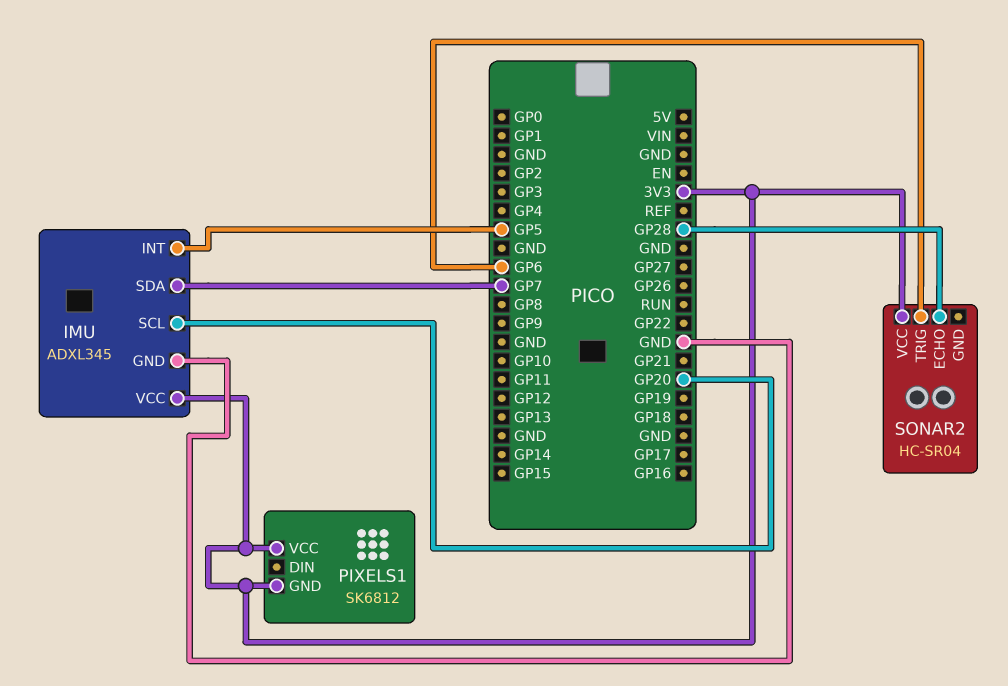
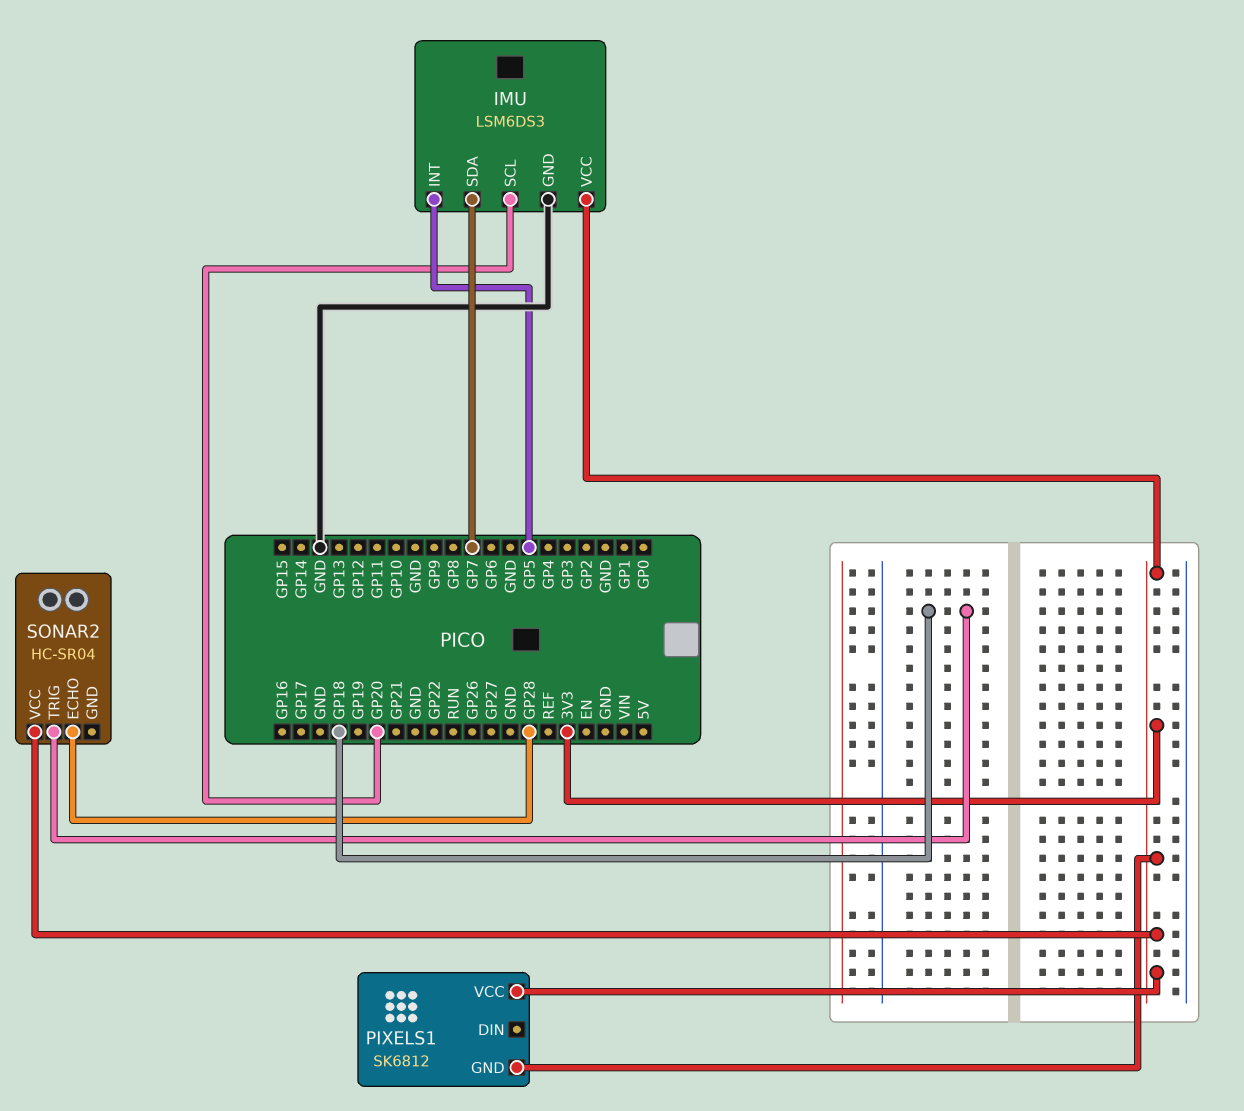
IMU: ADXL345 -> LSM6DS3
SONAR2 pin TRIG: GP6 -> GP18

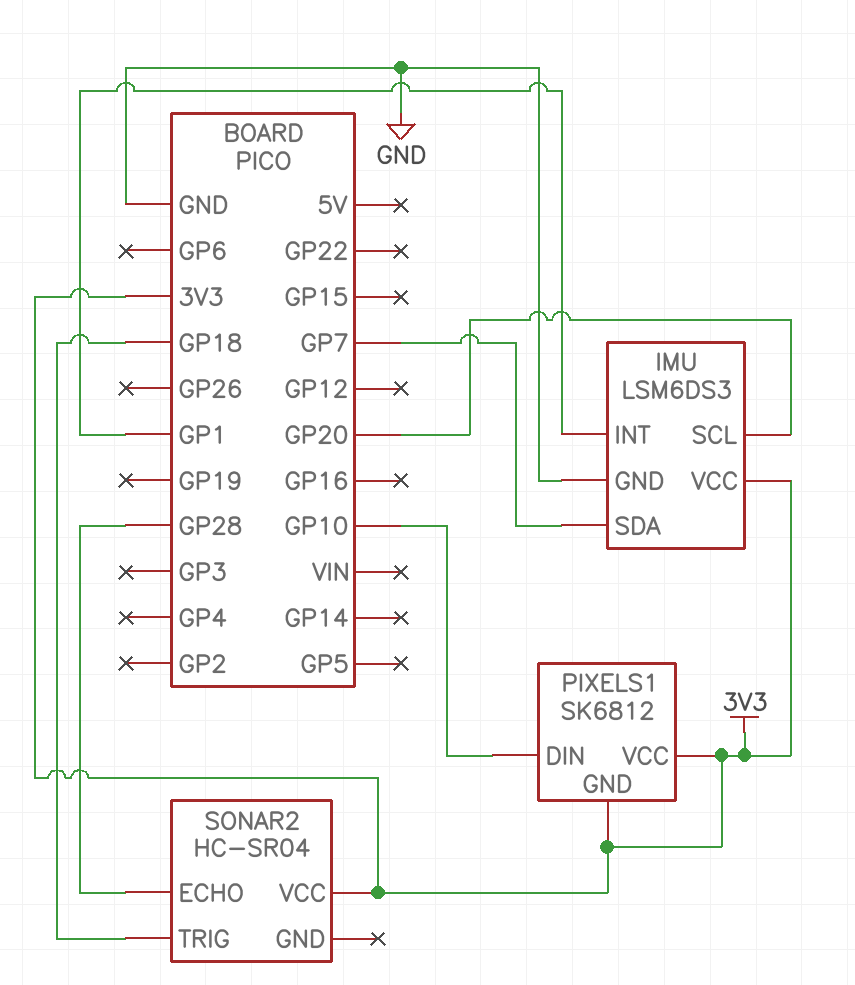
IMU pin INT: GP5 -> GP1
PIXELS1 pin DIN: none -> GP10

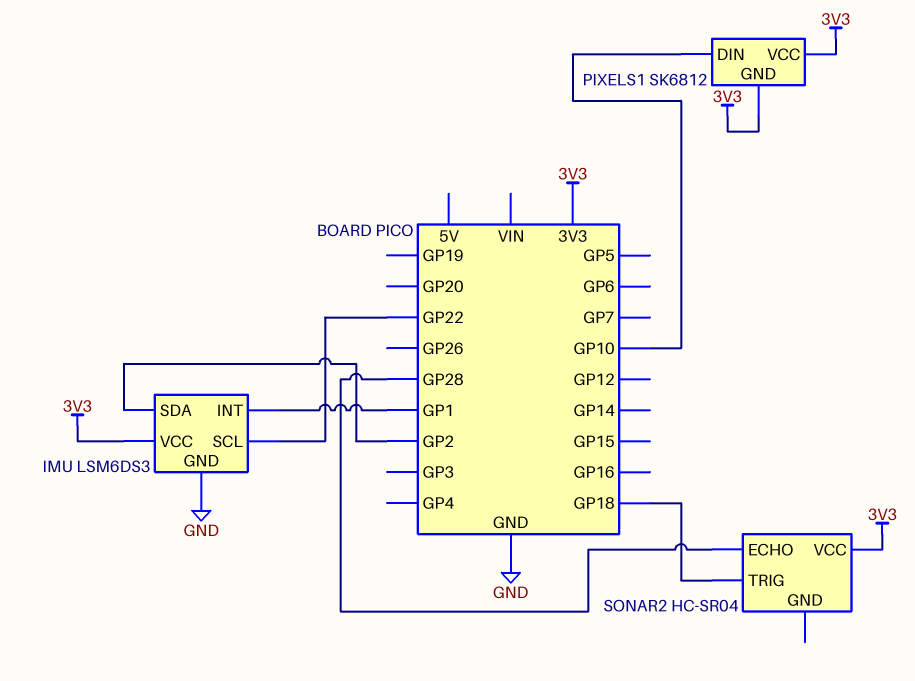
IMU pin SCL: GP20 -> GP22
IMU pin SDA: GP7 -> GP2

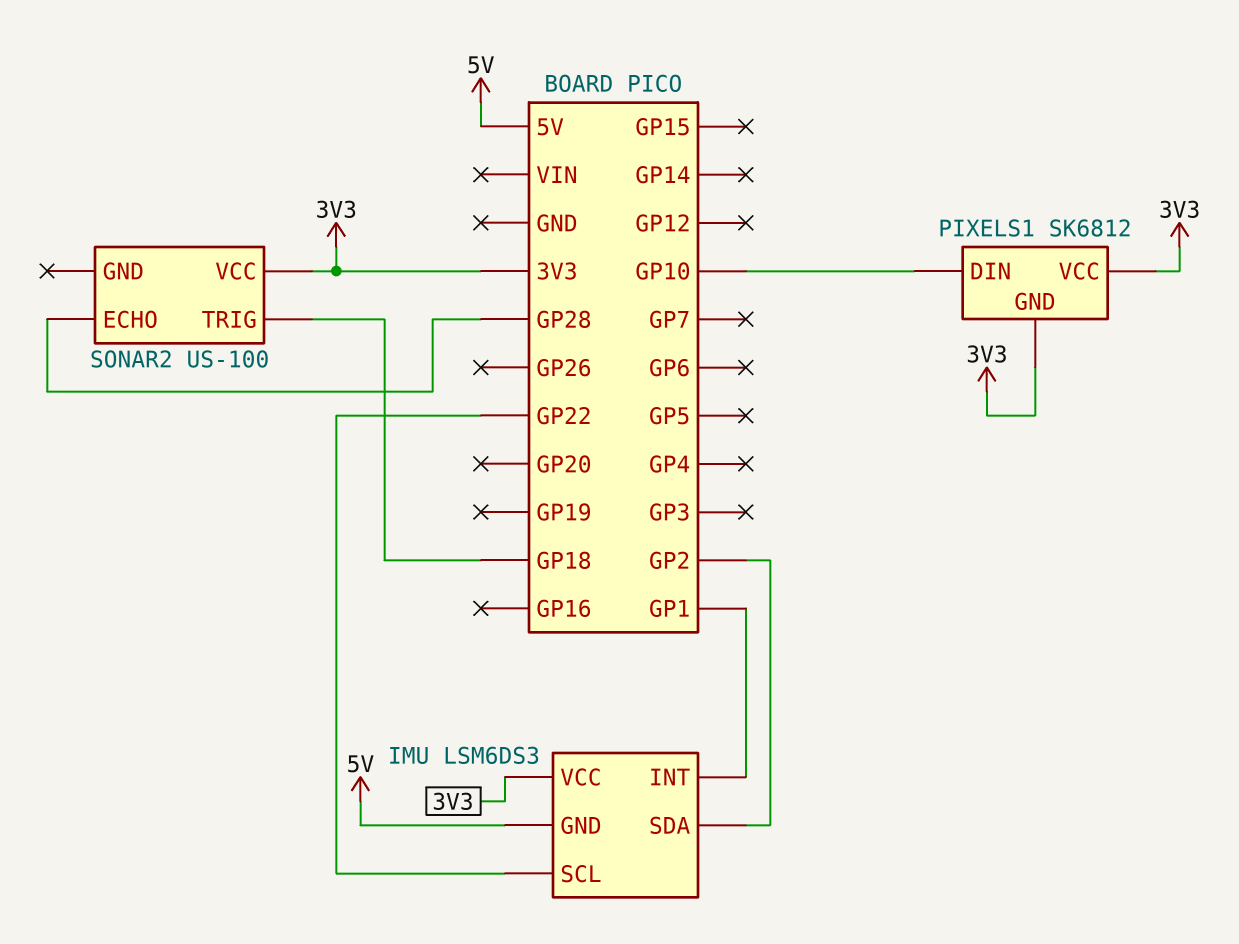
IMU pin GND: GND -> 5V
SONAR2: HC-SR04 -> US-100

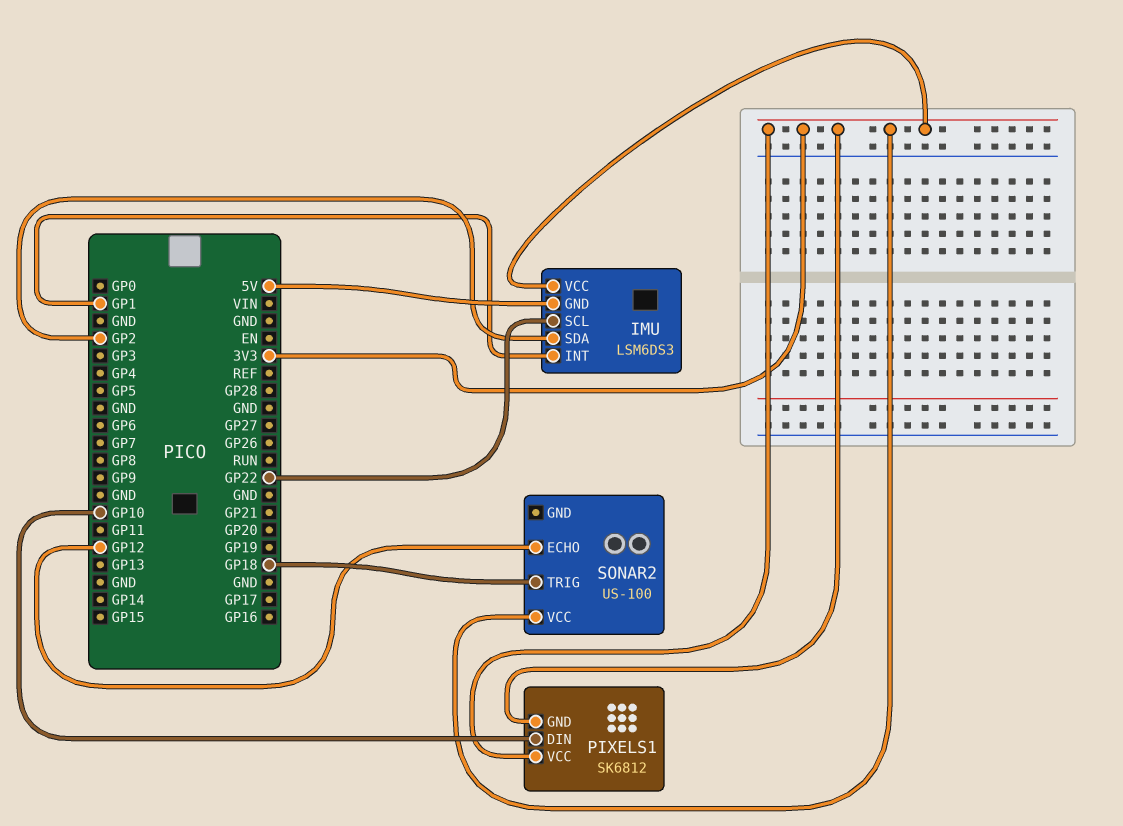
SONAR2 pin ECHO: GP28 -> GP12

